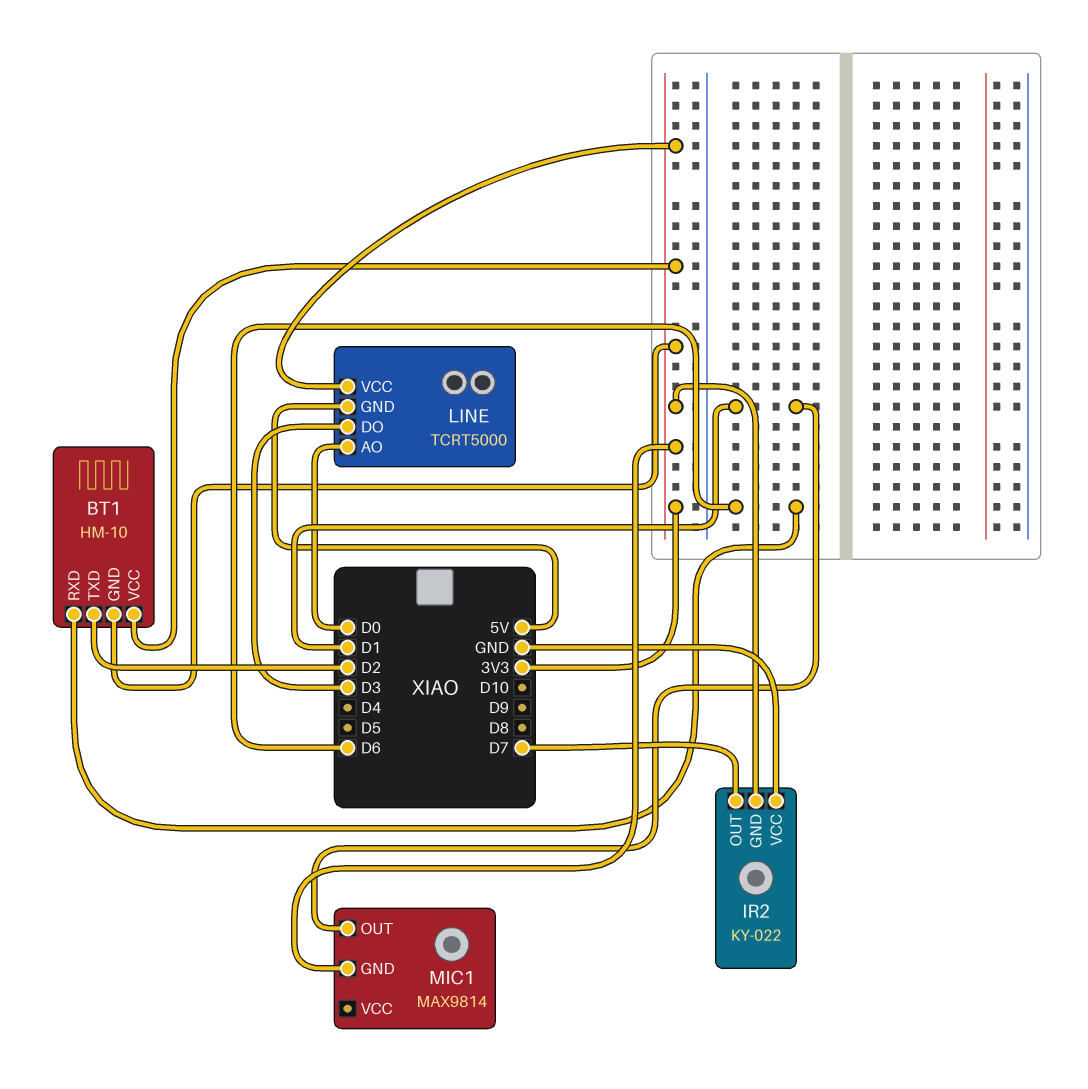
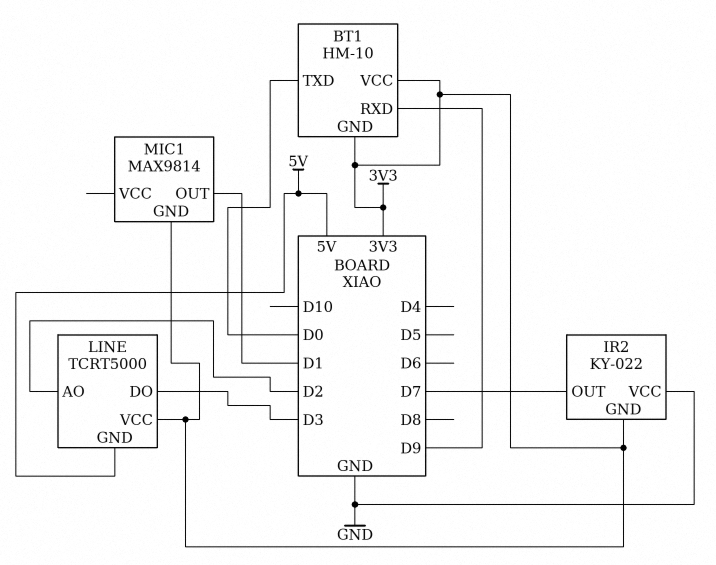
BT1 pin RXD: D6 -> D9
BT1 pin TXD: D2 -> D0
LINE pin AO: D0 -> D2

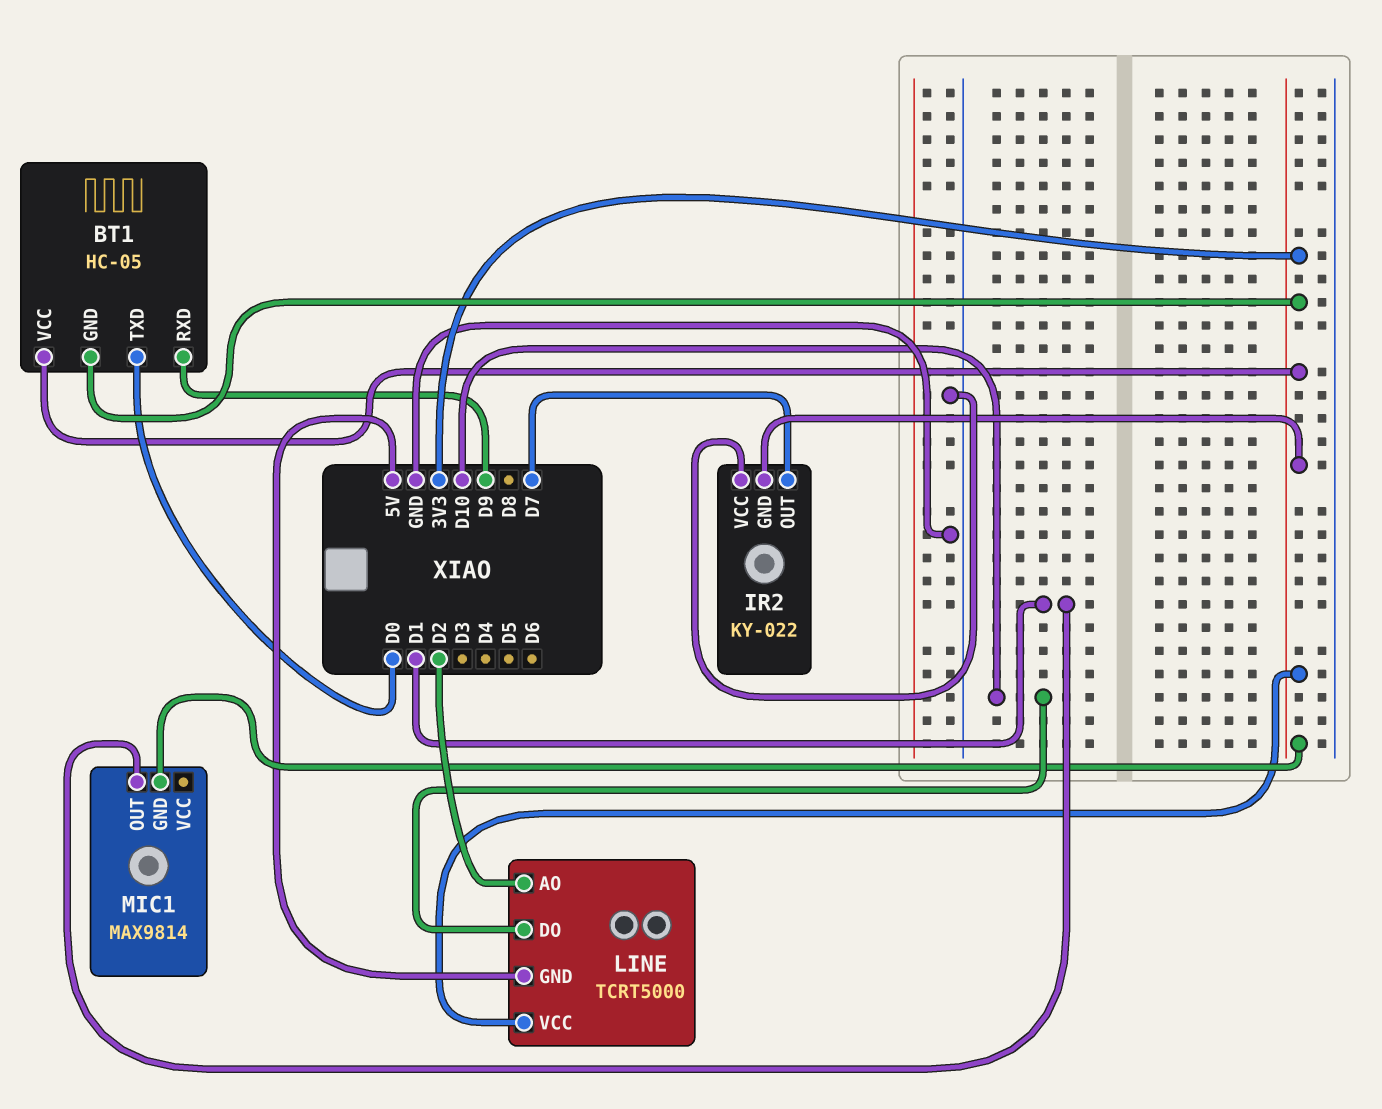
BT1: HM-10 -> HC-05
LINE pin DO: D3 -> D10

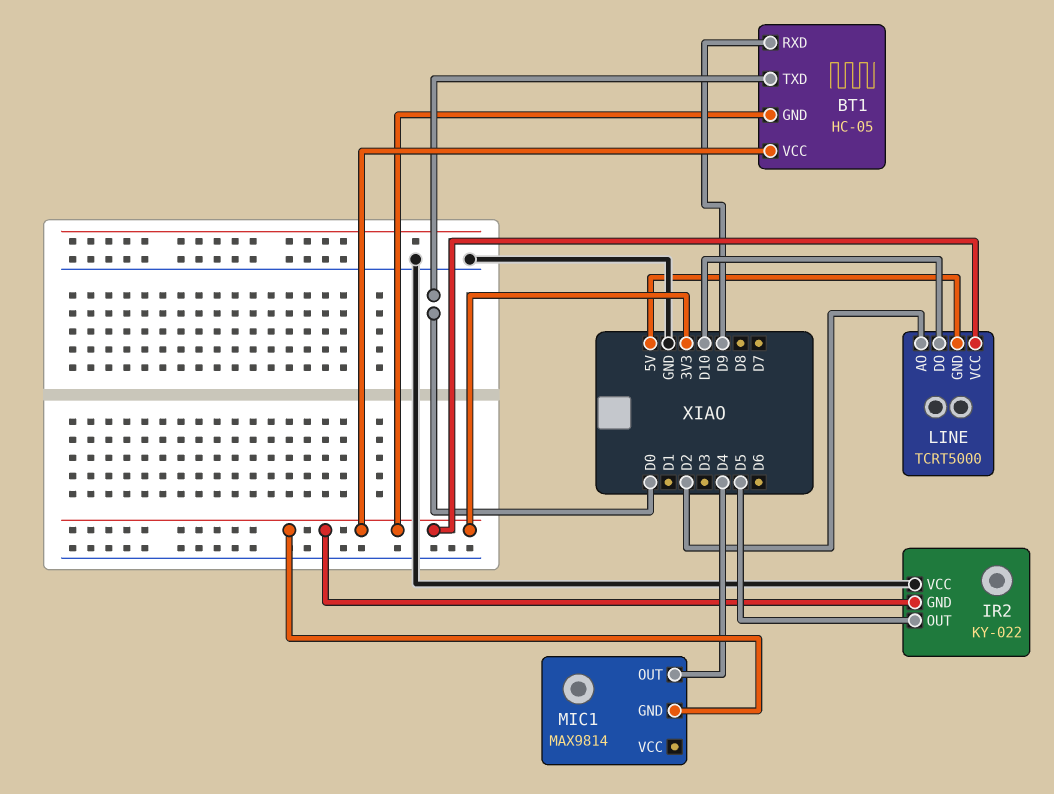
IR2 pin OUT: D7 -> D5
MIC1 pin OUT: D1 -> D4

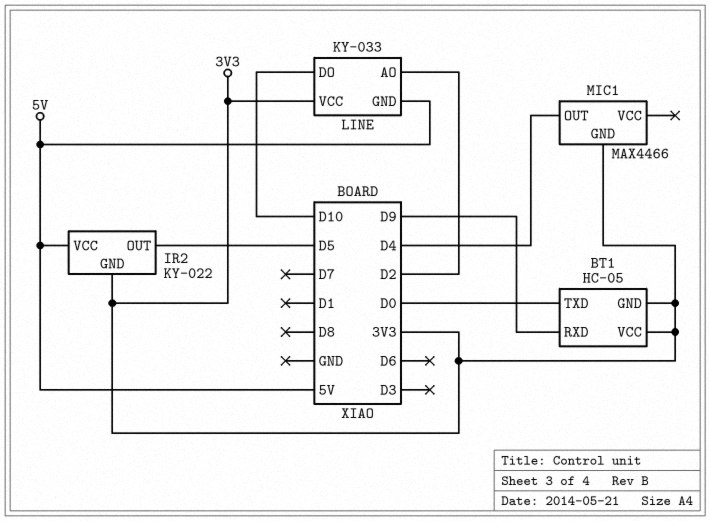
IR2 pin VCC: GND -> 5V
LINE: TCRT5000 -> KY-033
MIC1: MAX9814 -> MAX4466

